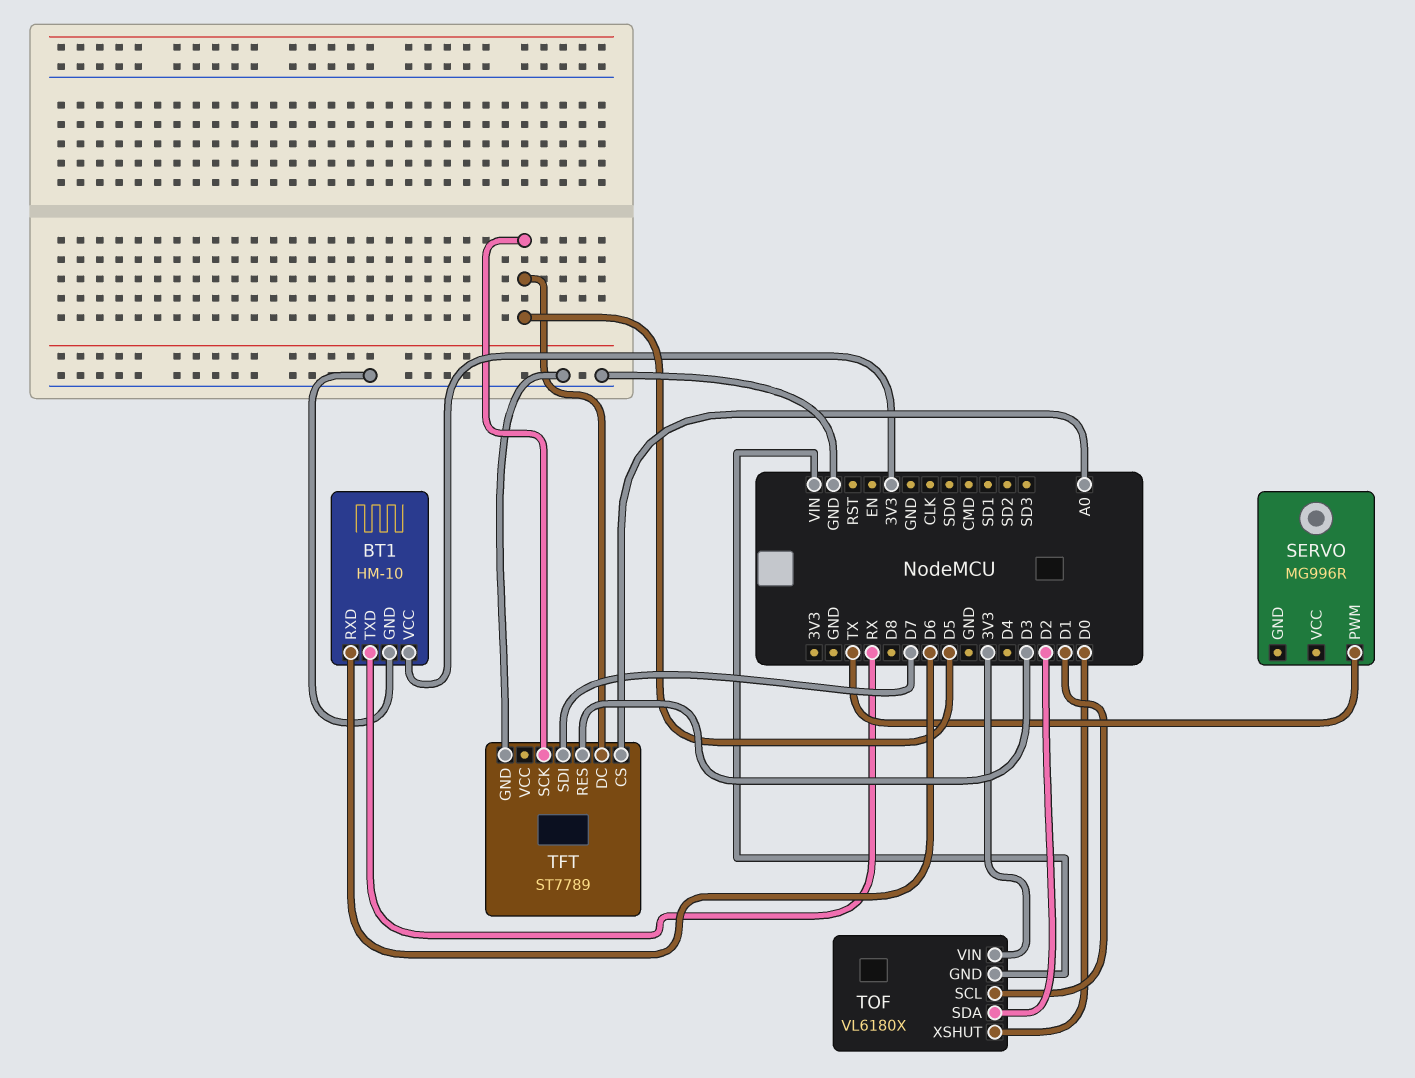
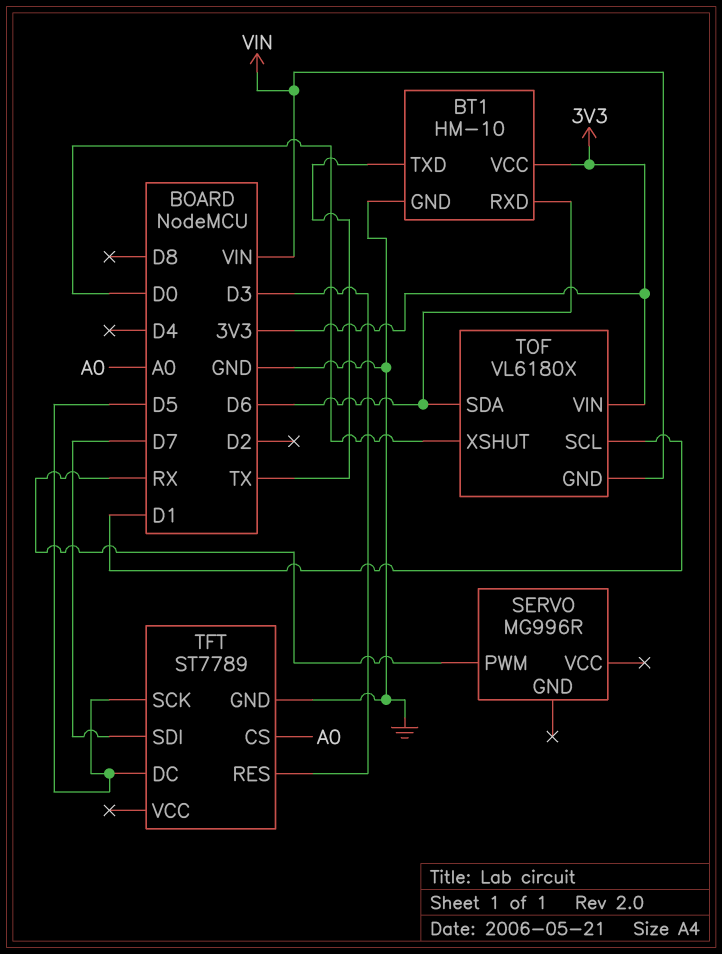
BT1 pin TXD: RX -> TX
SERVO pin PWM: TX -> RX
TOF pin SDA: D2 -> D6

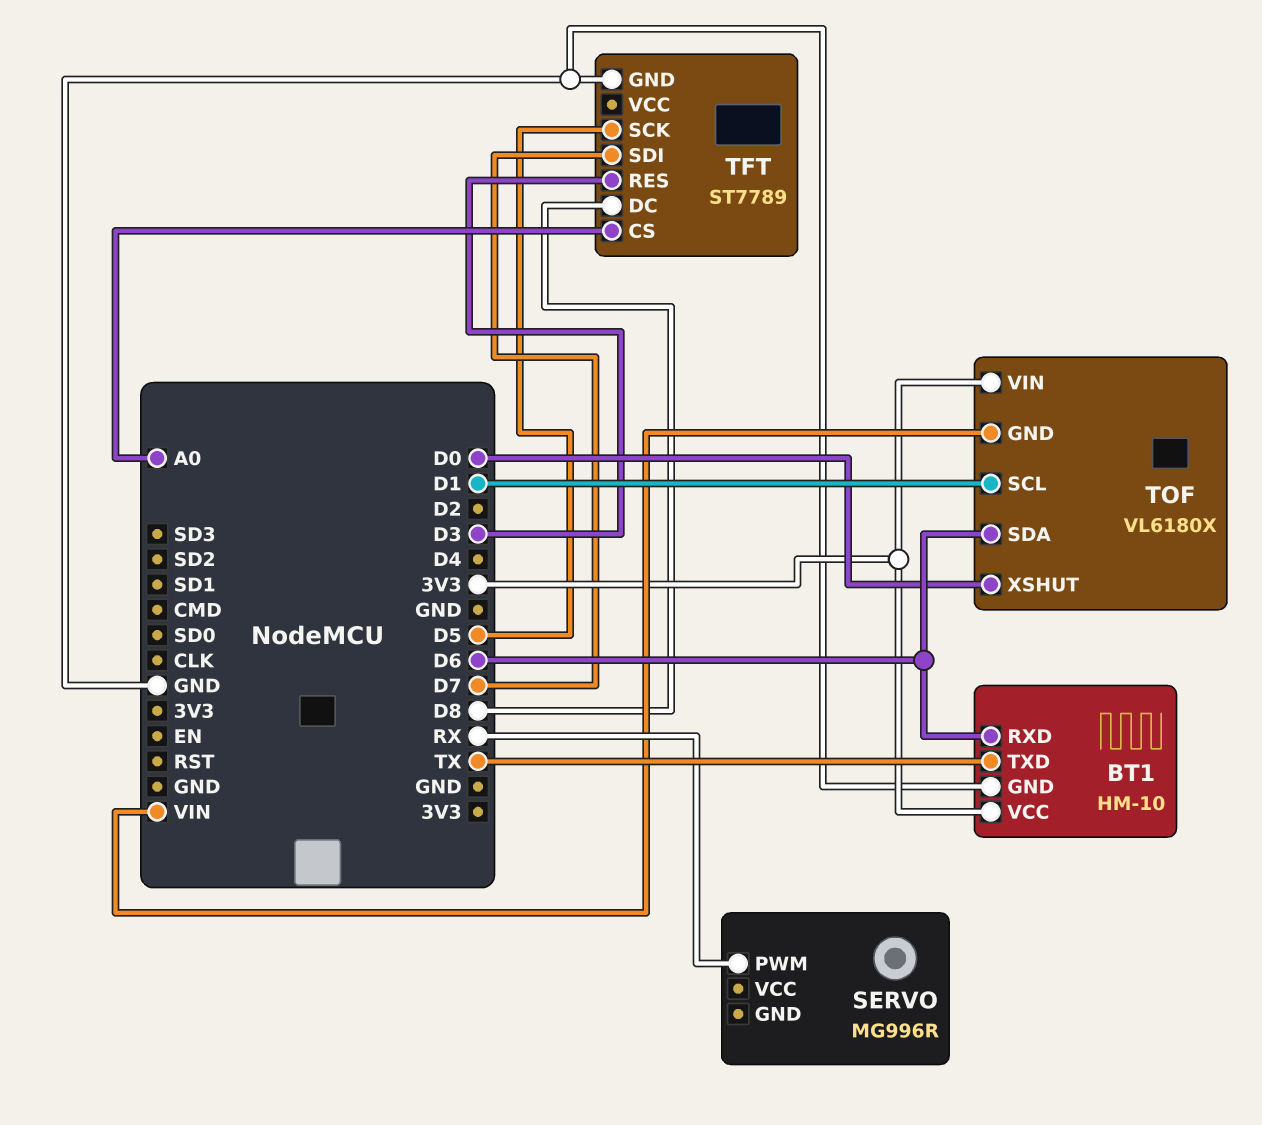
TFT pin DC: D5 -> D8

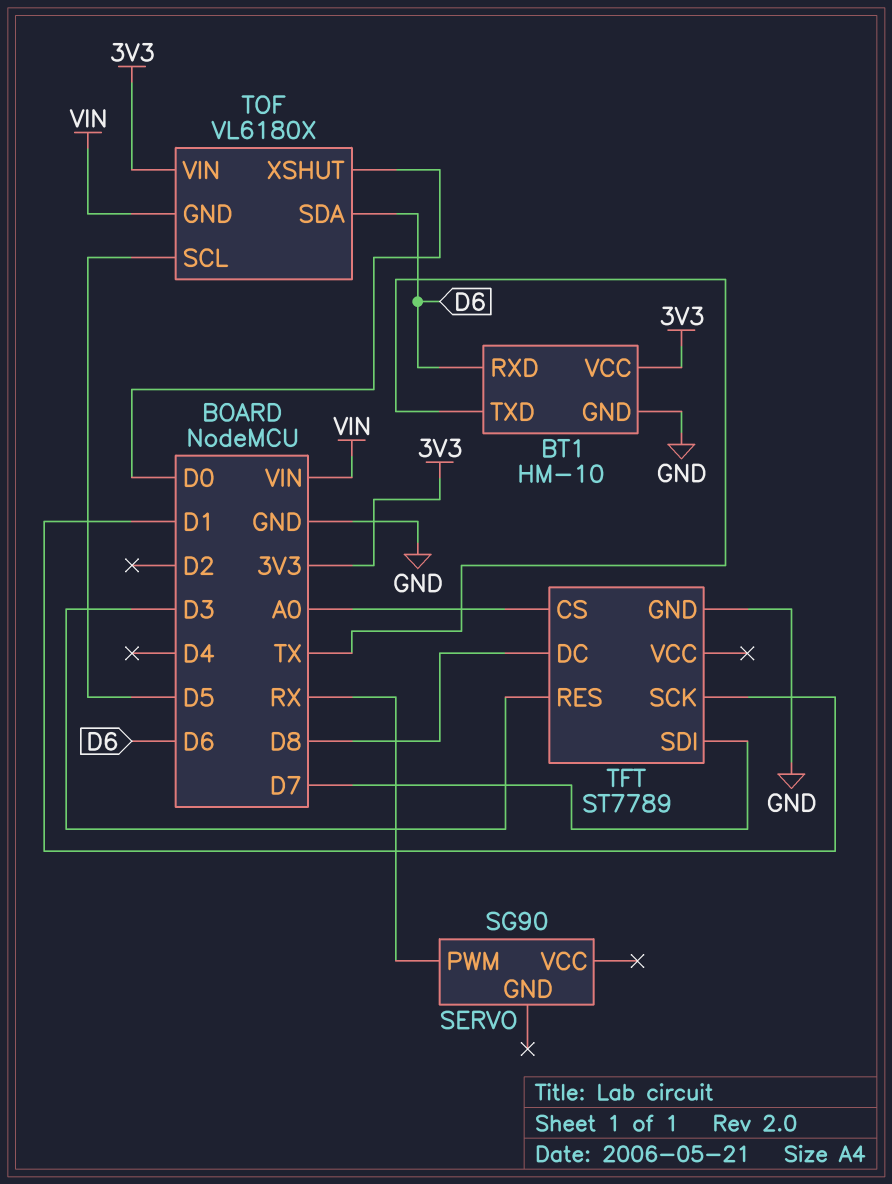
SERVO: MG996R -> SG90
TFT pin SCK: D5 -> D1
TOF pin SCL: D1 -> D5

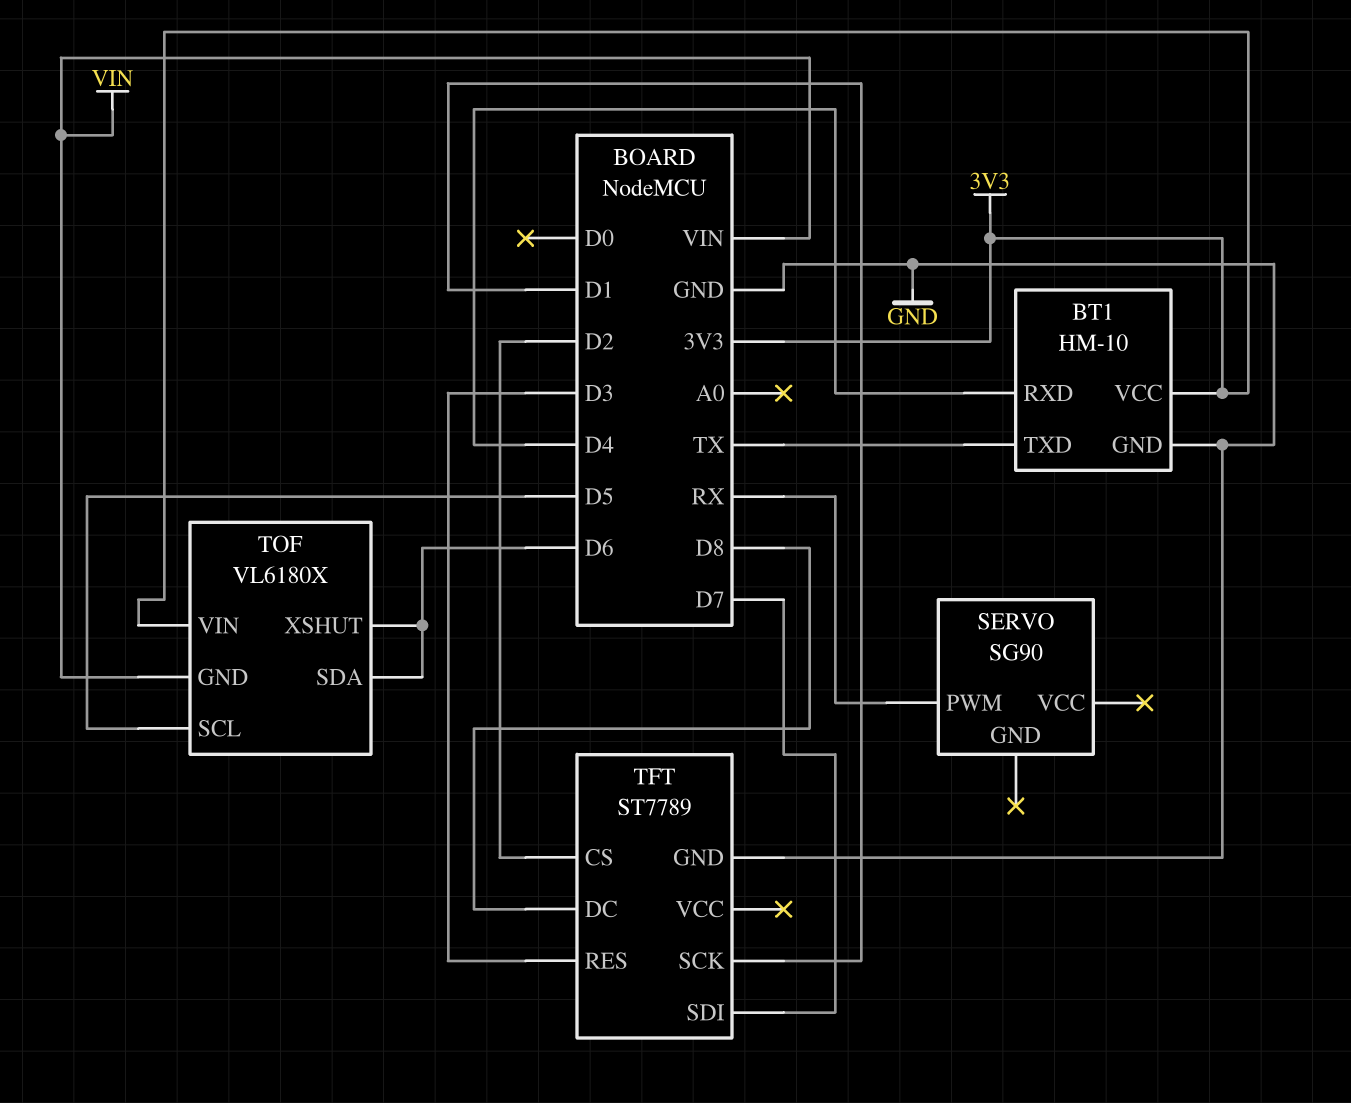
BT1 pin RXD: D6 -> D4
TFT pin CS: A0 -> D2
TOF pin XSHUT: D0 -> D6

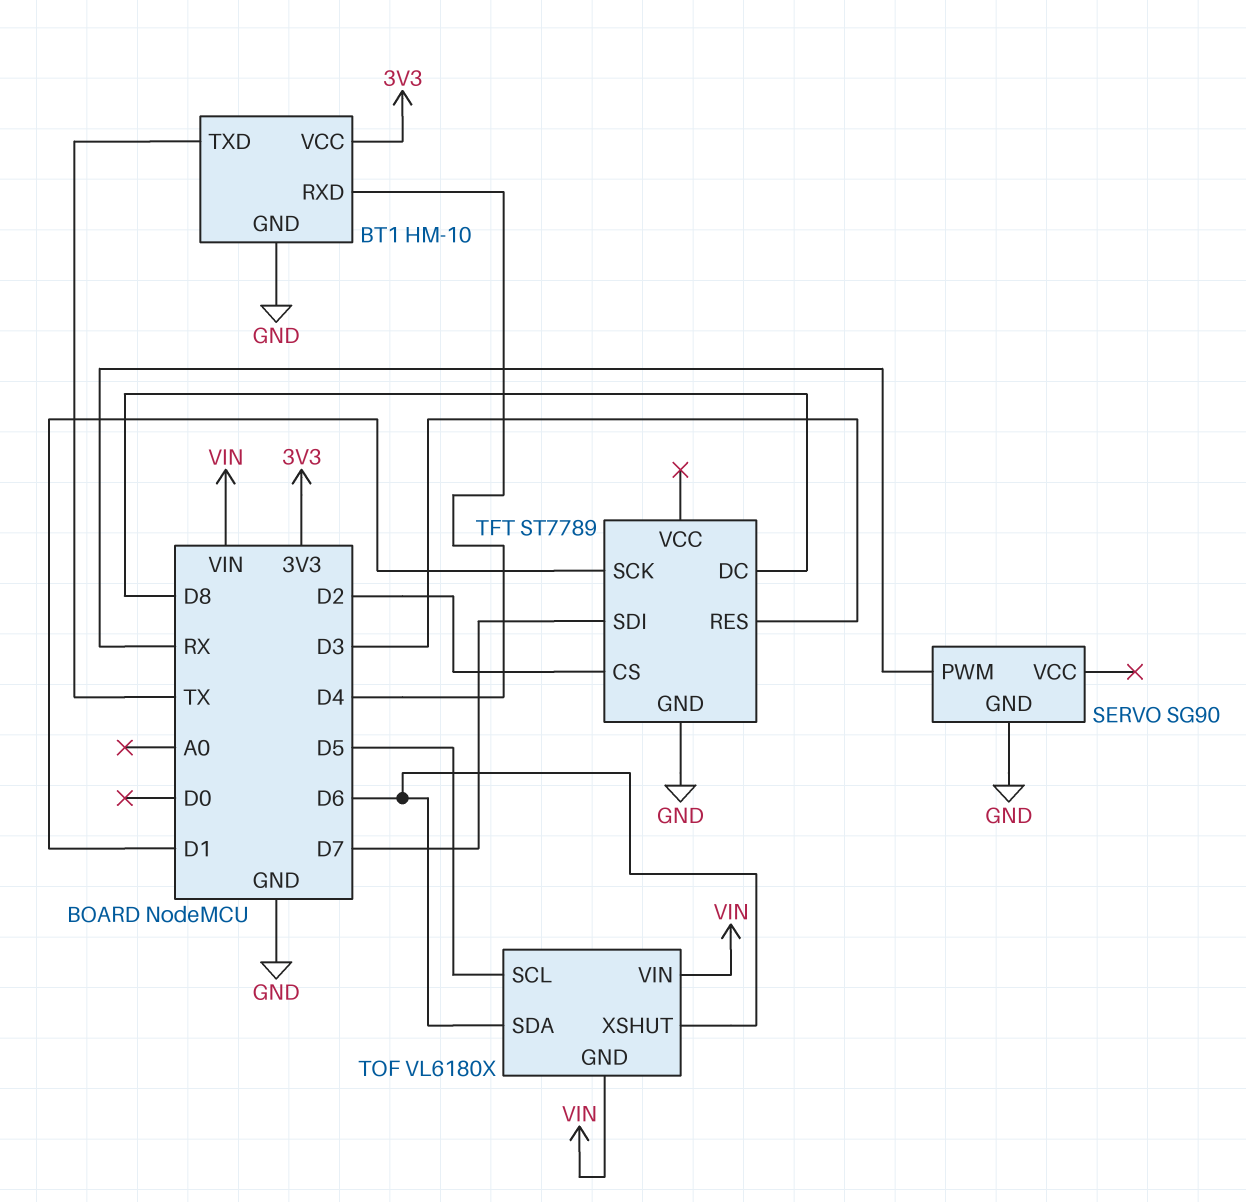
SERVO pin GND: none -> GND
TOF pin VIN: 3V3 -> VIN

